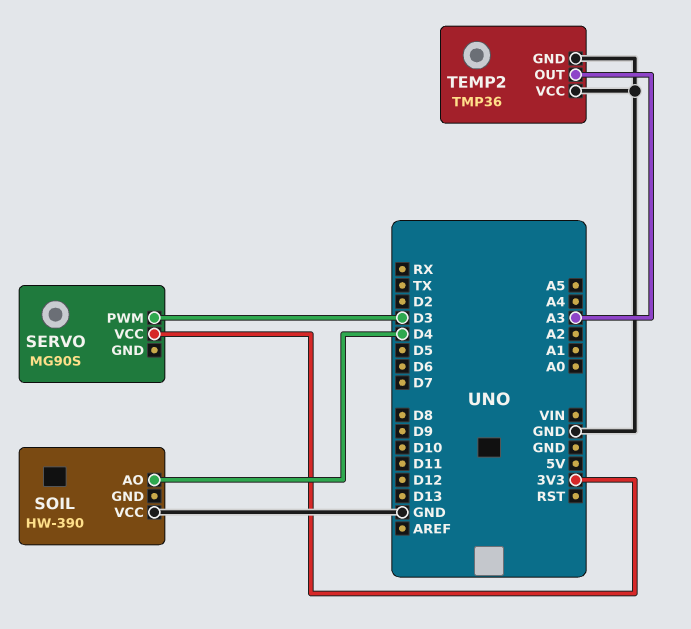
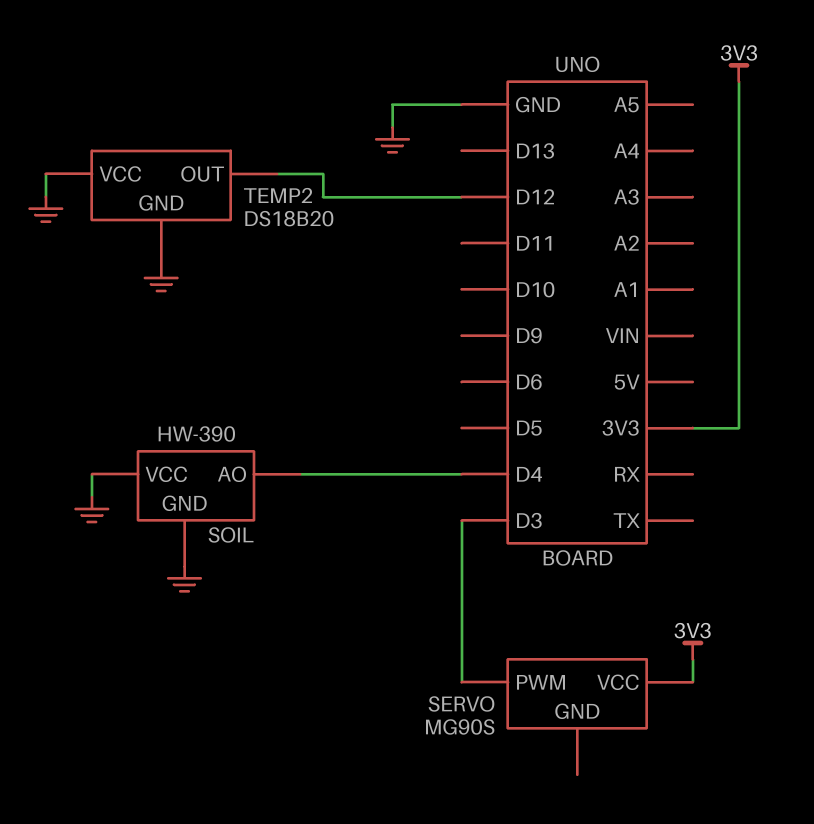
SOIL pin GND: none -> GND
TEMP2: TMP36 -> DS18B20
TEMP2 pin OUT: A3 -> D12

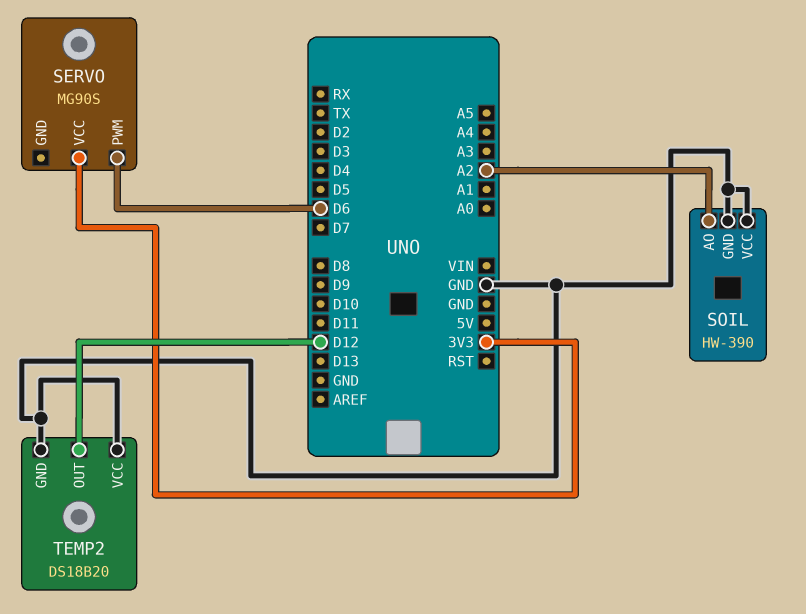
SERVO pin PWM: D3 -> D6
SOIL pin AO: D4 -> A2

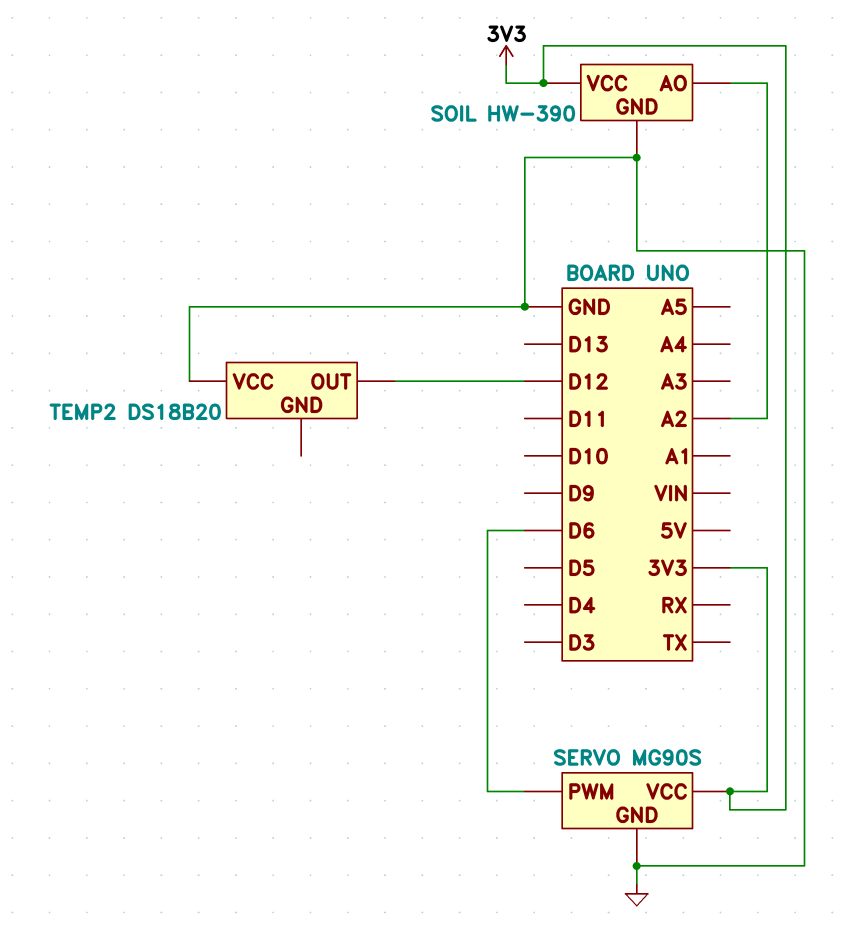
SERVO pin GND: none -> GND
SOIL pin VCC: GND -> 3V3
TEMP2 pin GND: GND -> none

